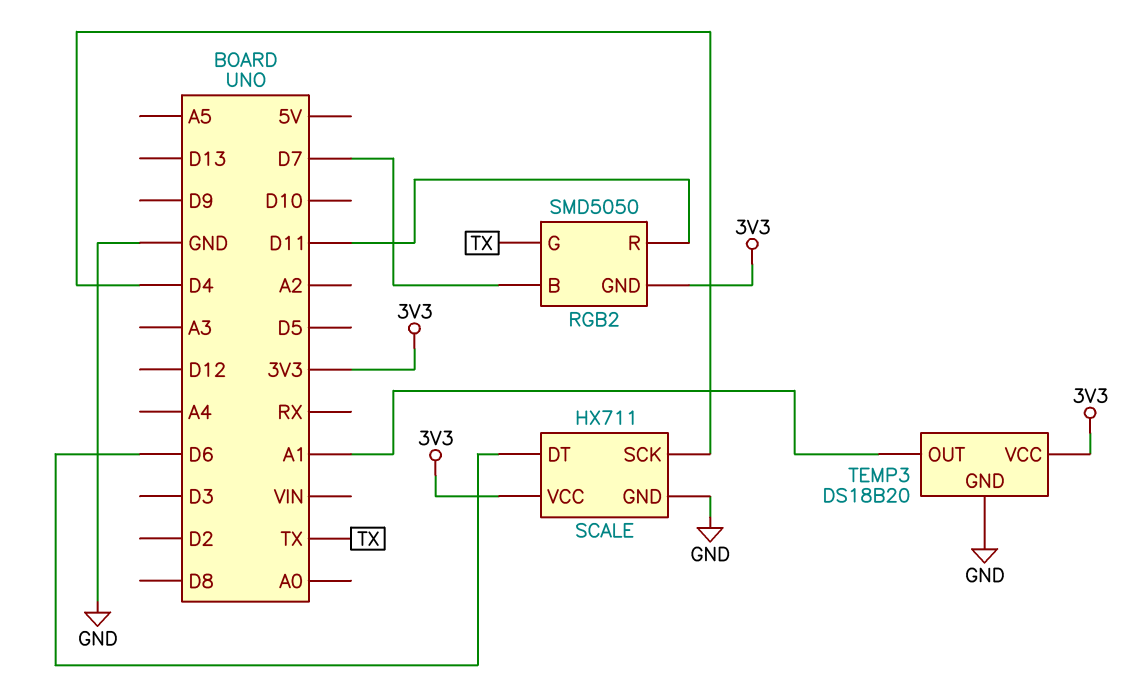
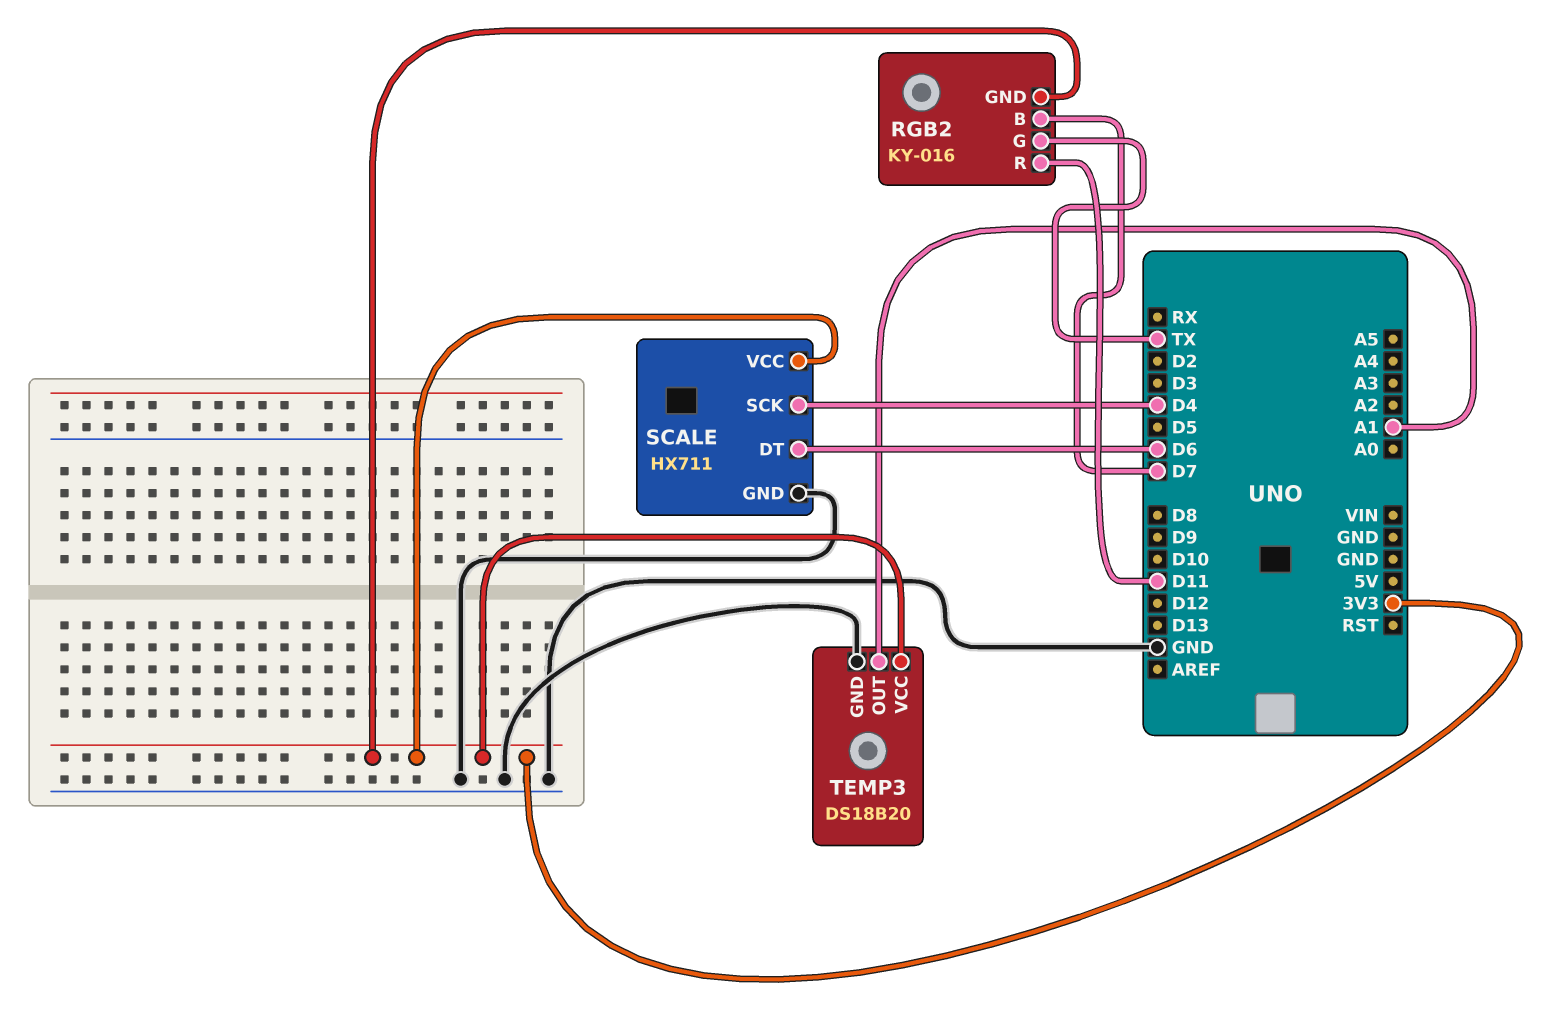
RGB2: SMD5050 -> KY-016

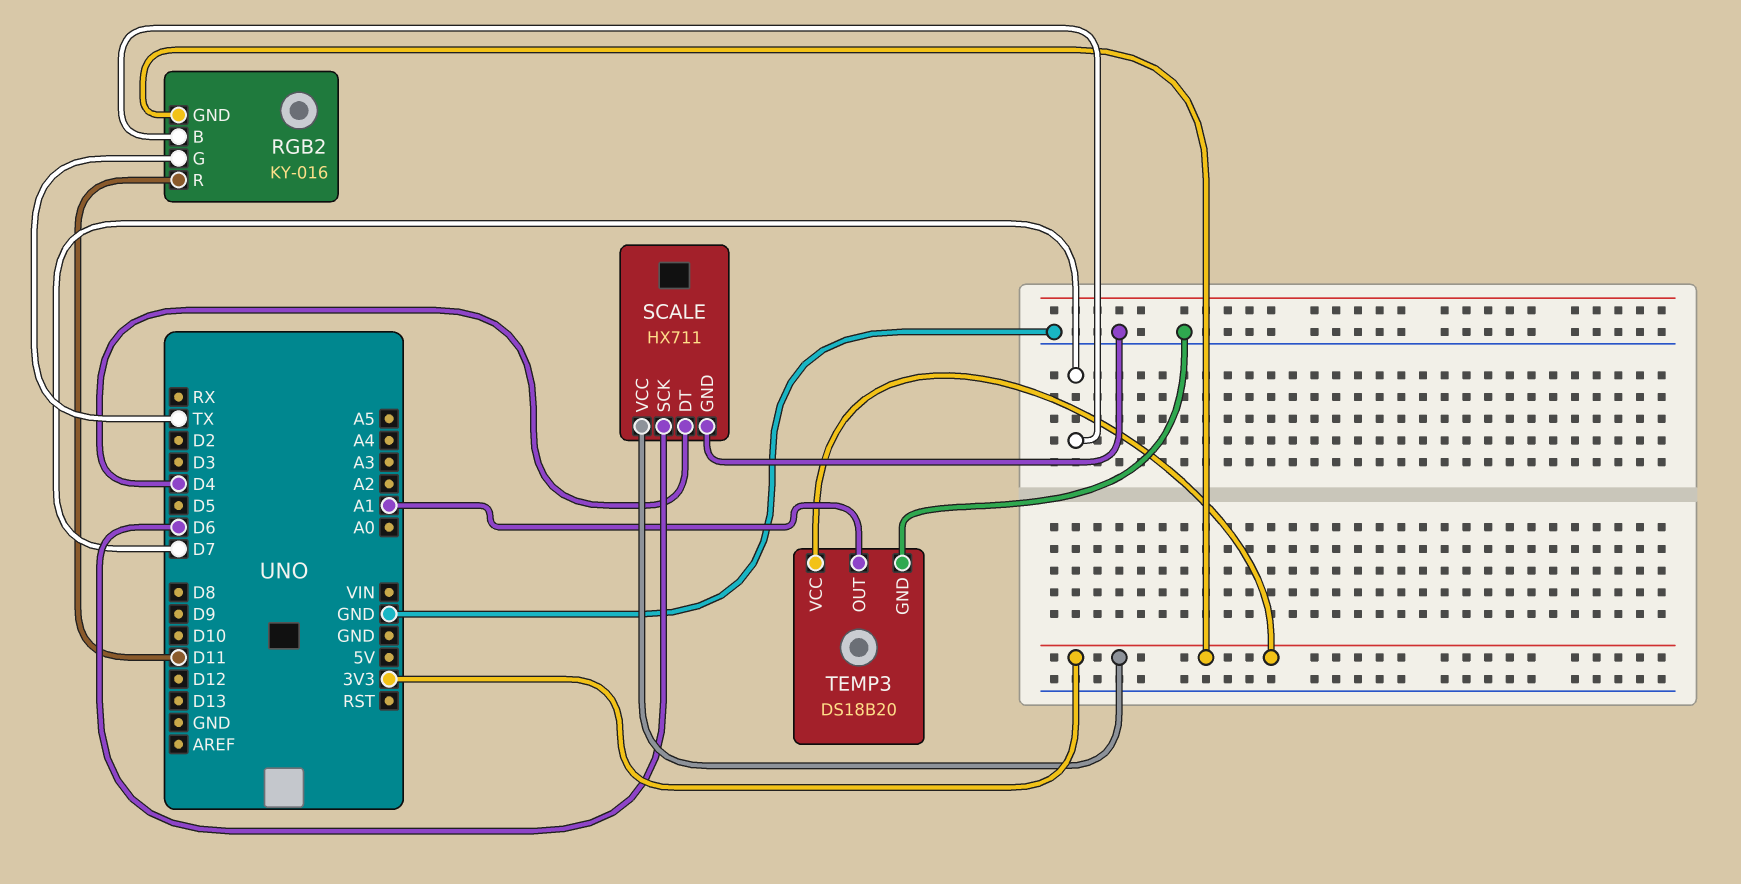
SCALE pin DT: D6 -> D4
SCALE pin SCK: D4 -> D6

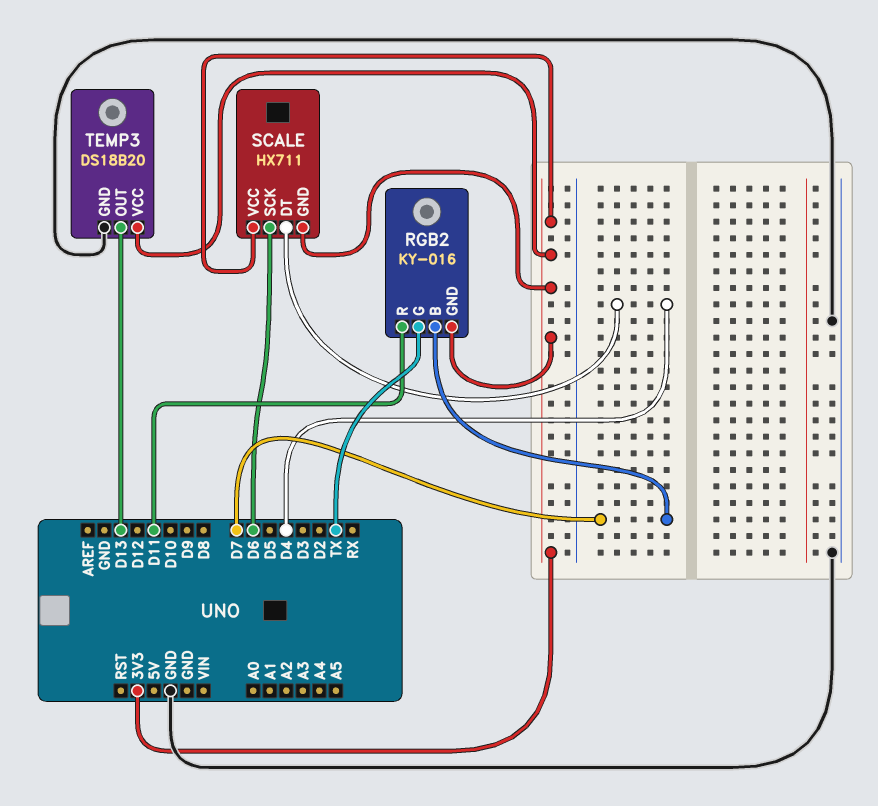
SCALE pin GND: GND -> 3V3
TEMP3 pin OUT: A1 -> D13

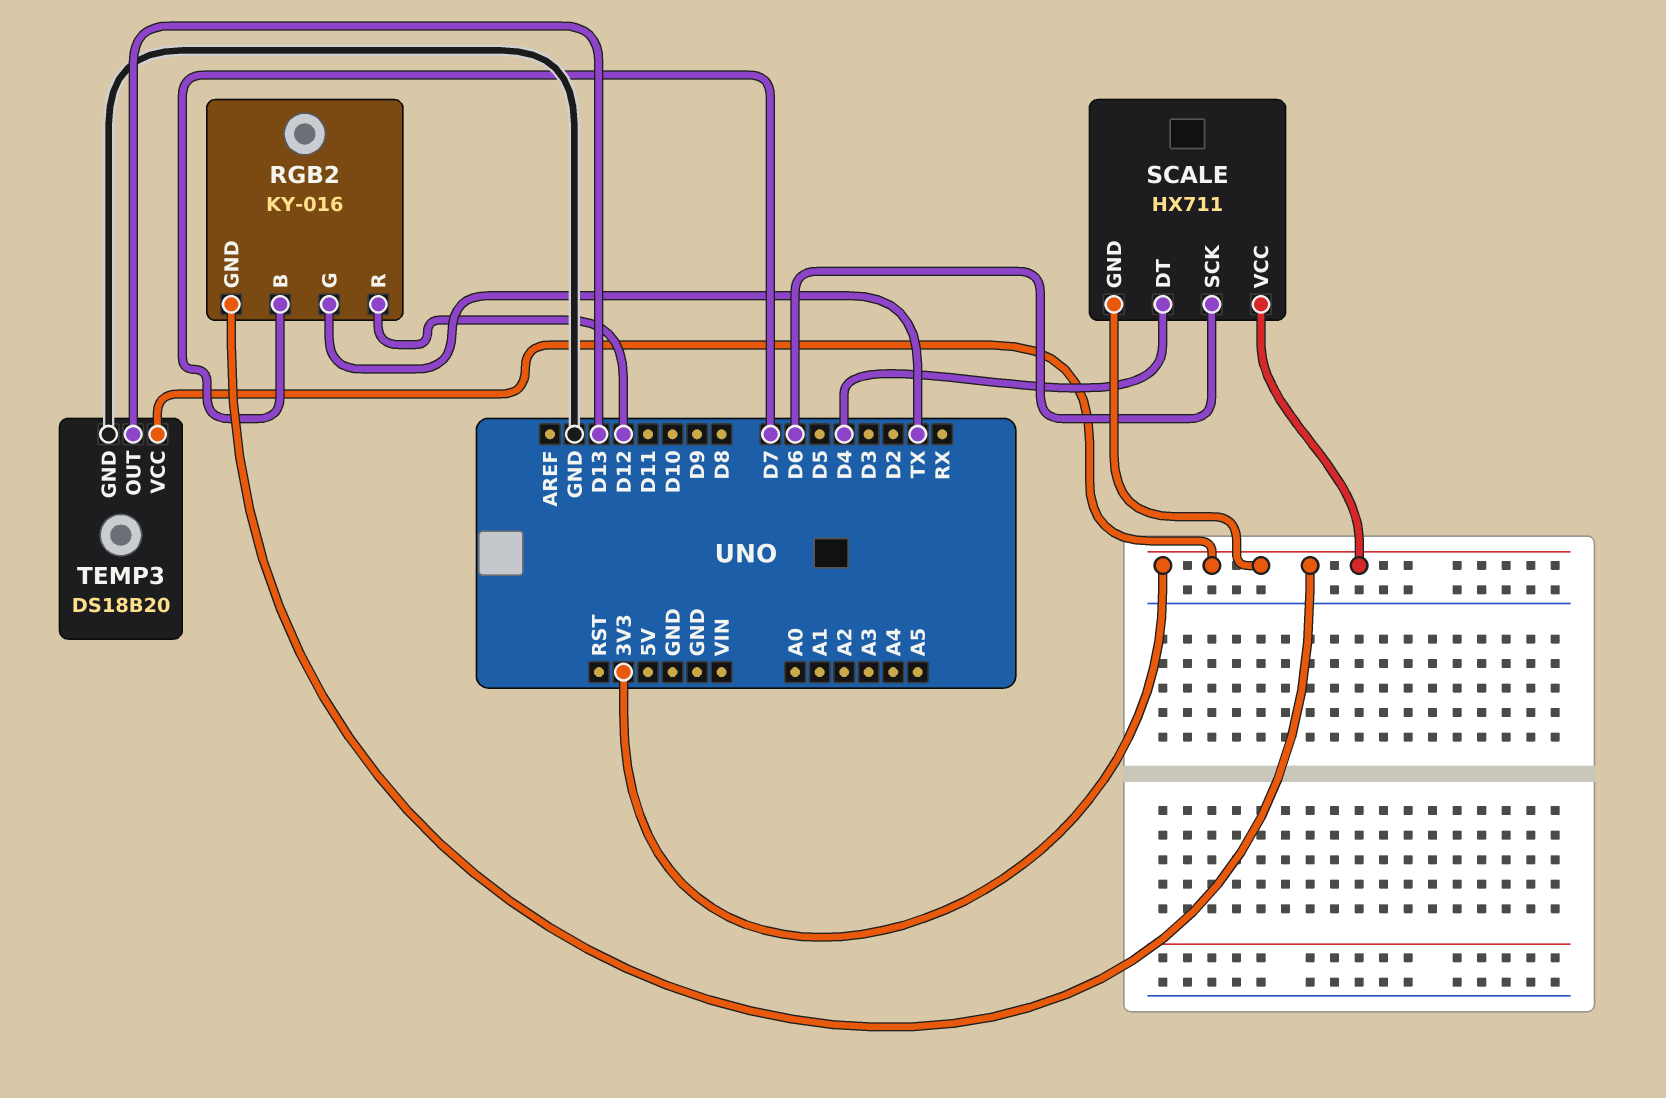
RGB2 pin R: D11 -> D12

